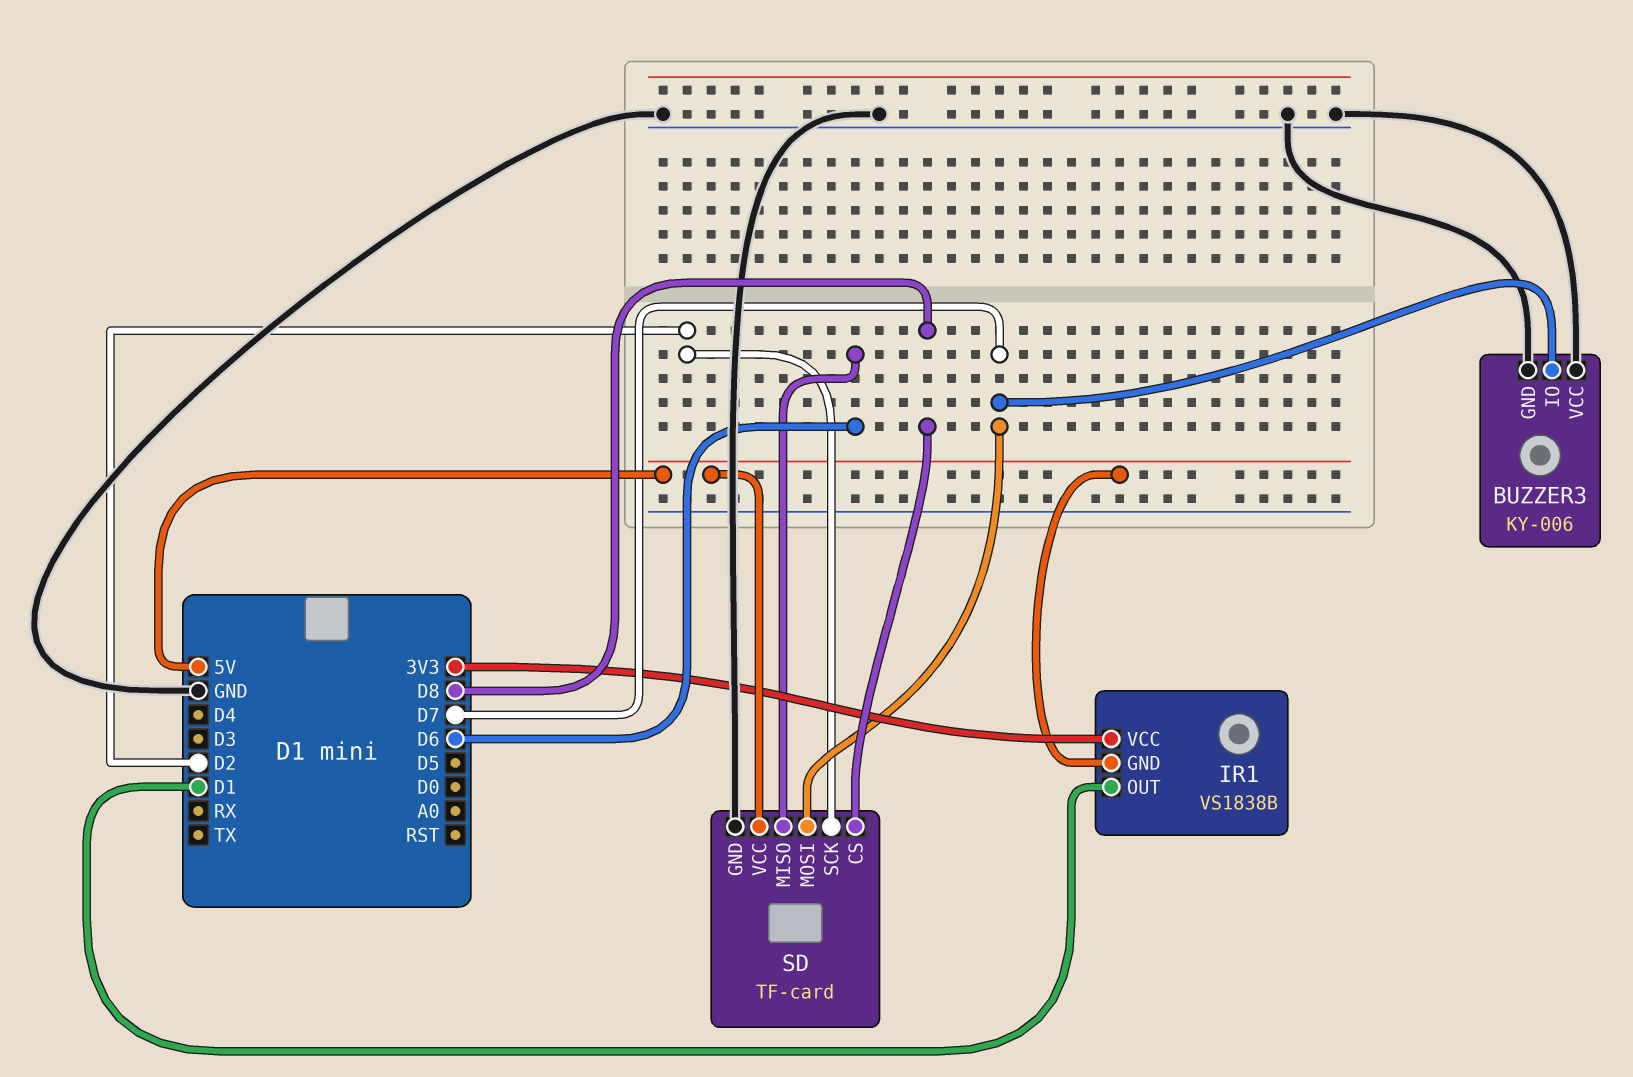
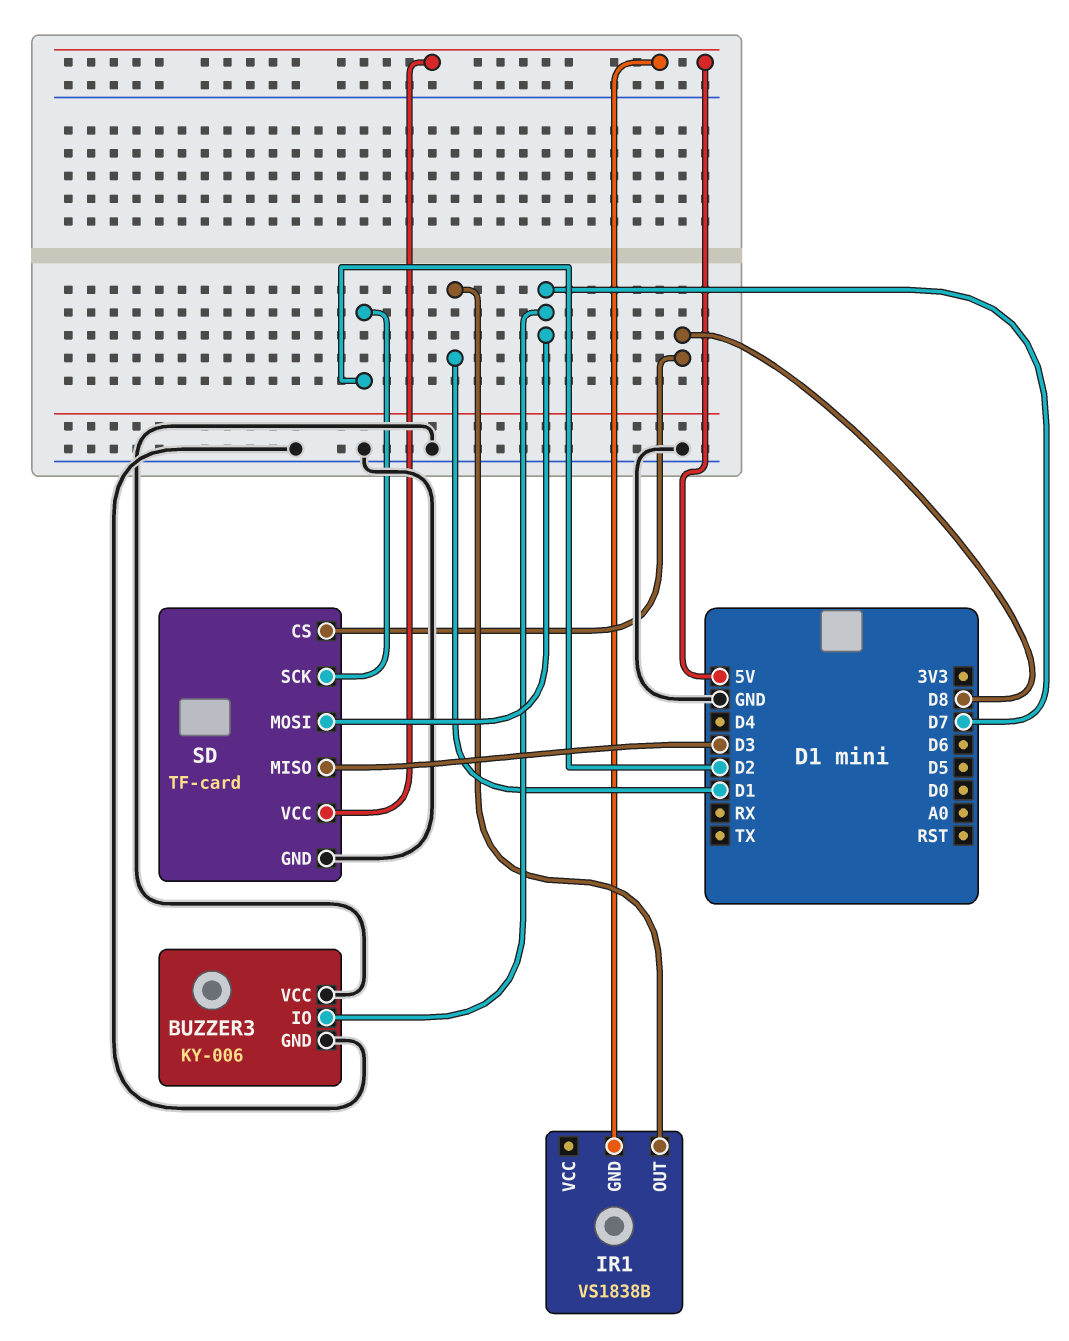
IR1 pin VCC: 3V3 -> none
SD pin MISO: D6 -> D3

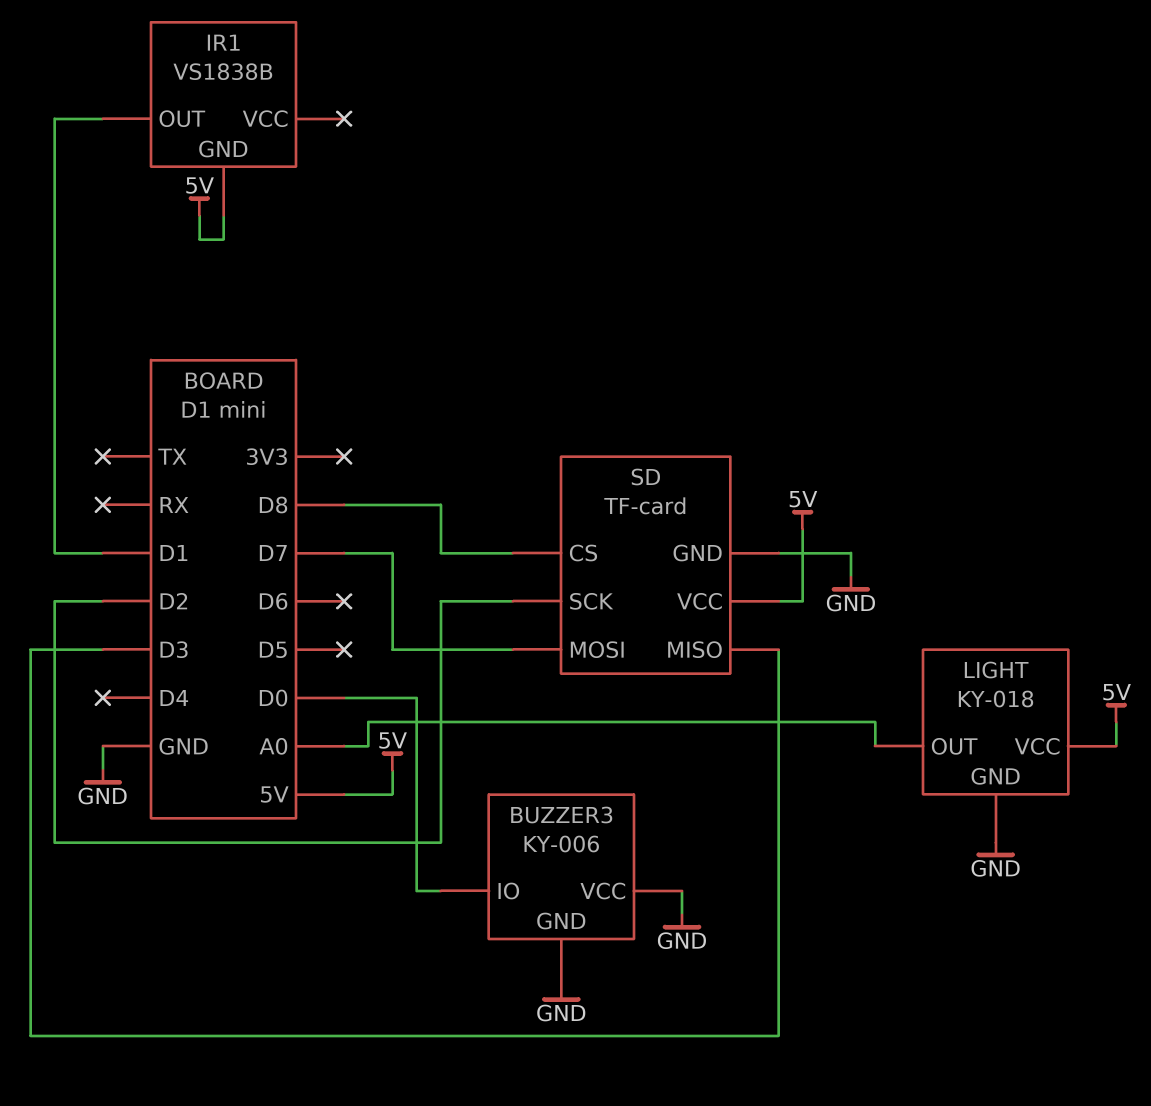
BUZZER3 pin IO: D7 -> D0
LIGHT: none -> KY-018
LIGHT pin GND: none -> GND
LIGHT pin OUT: none -> A0
LIGHT pin VCC: none -> 5V

